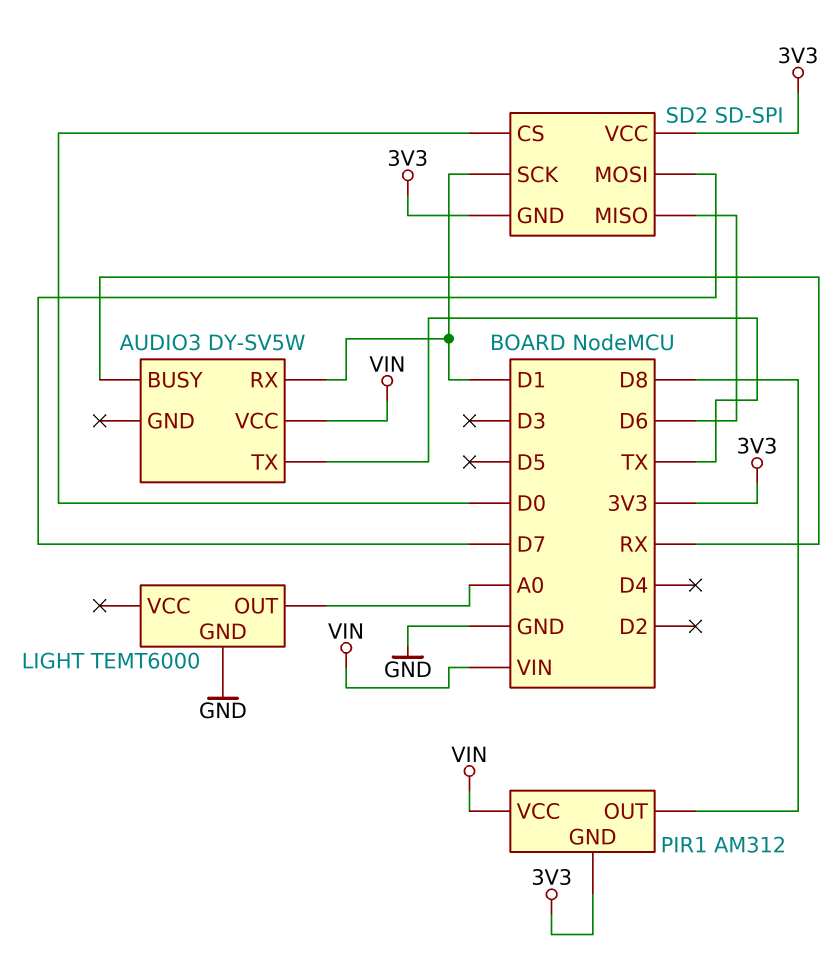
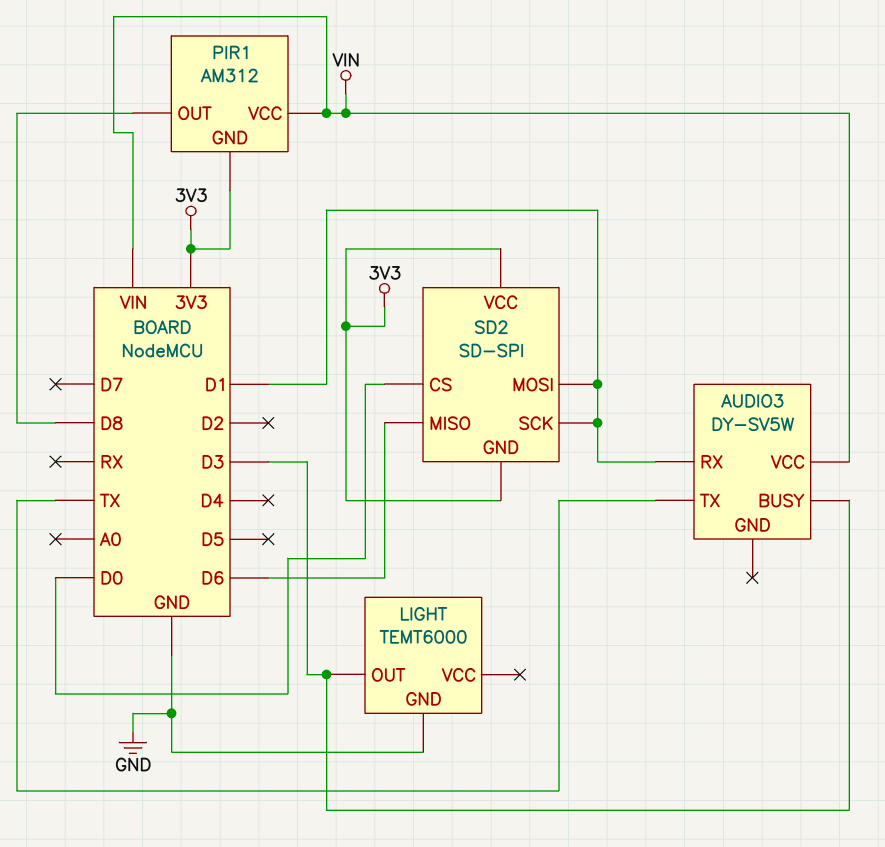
AUDIO3 pin BUSY: RX -> D3
LIGHT pin OUT: A0 -> D3
SD2 pin MOSI: D7 -> D1

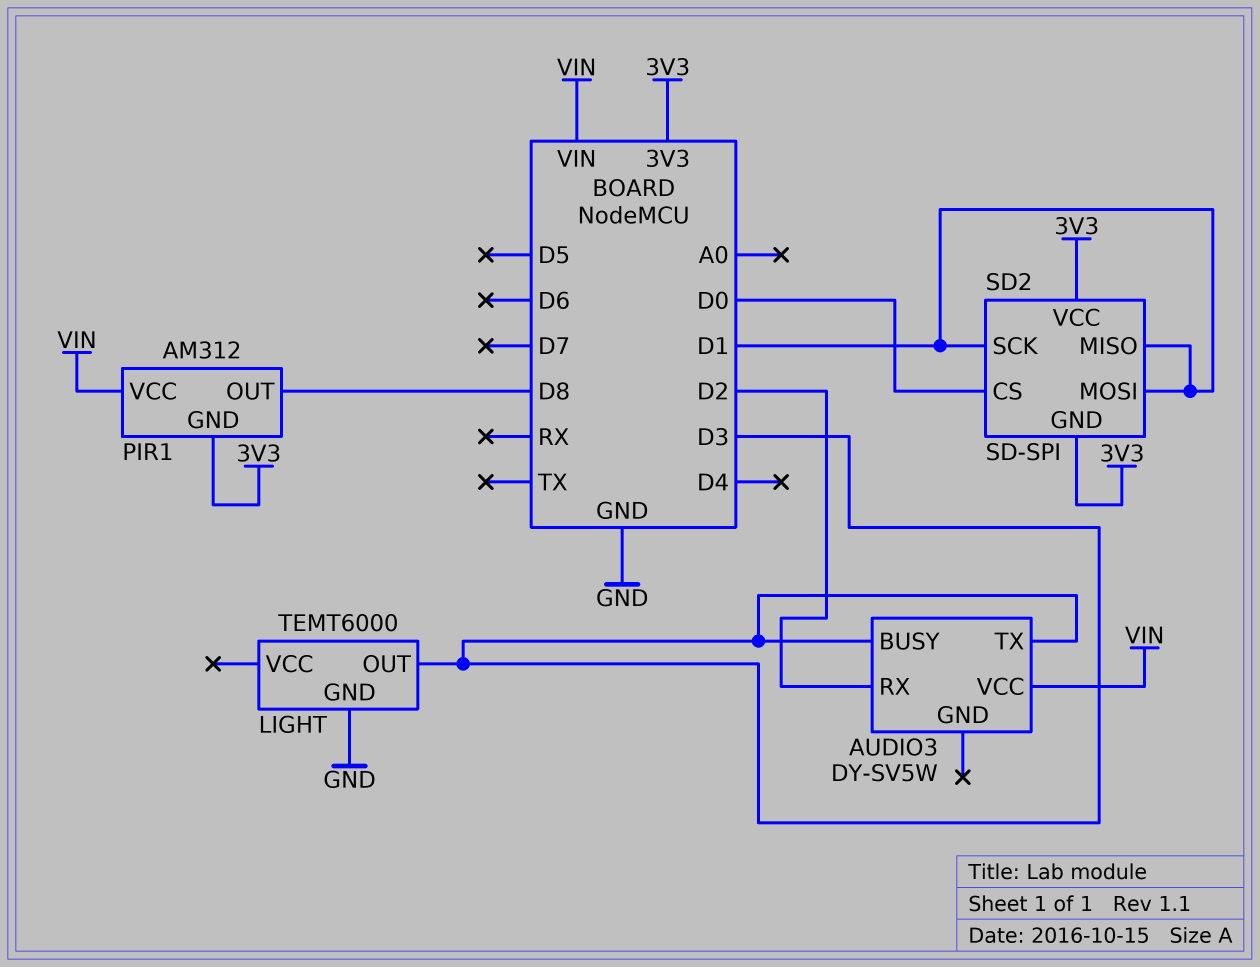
AUDIO3 pin RX: D1 -> D2
AUDIO3 pin TX: TX -> D3
SD2 pin MISO: D6 -> D1

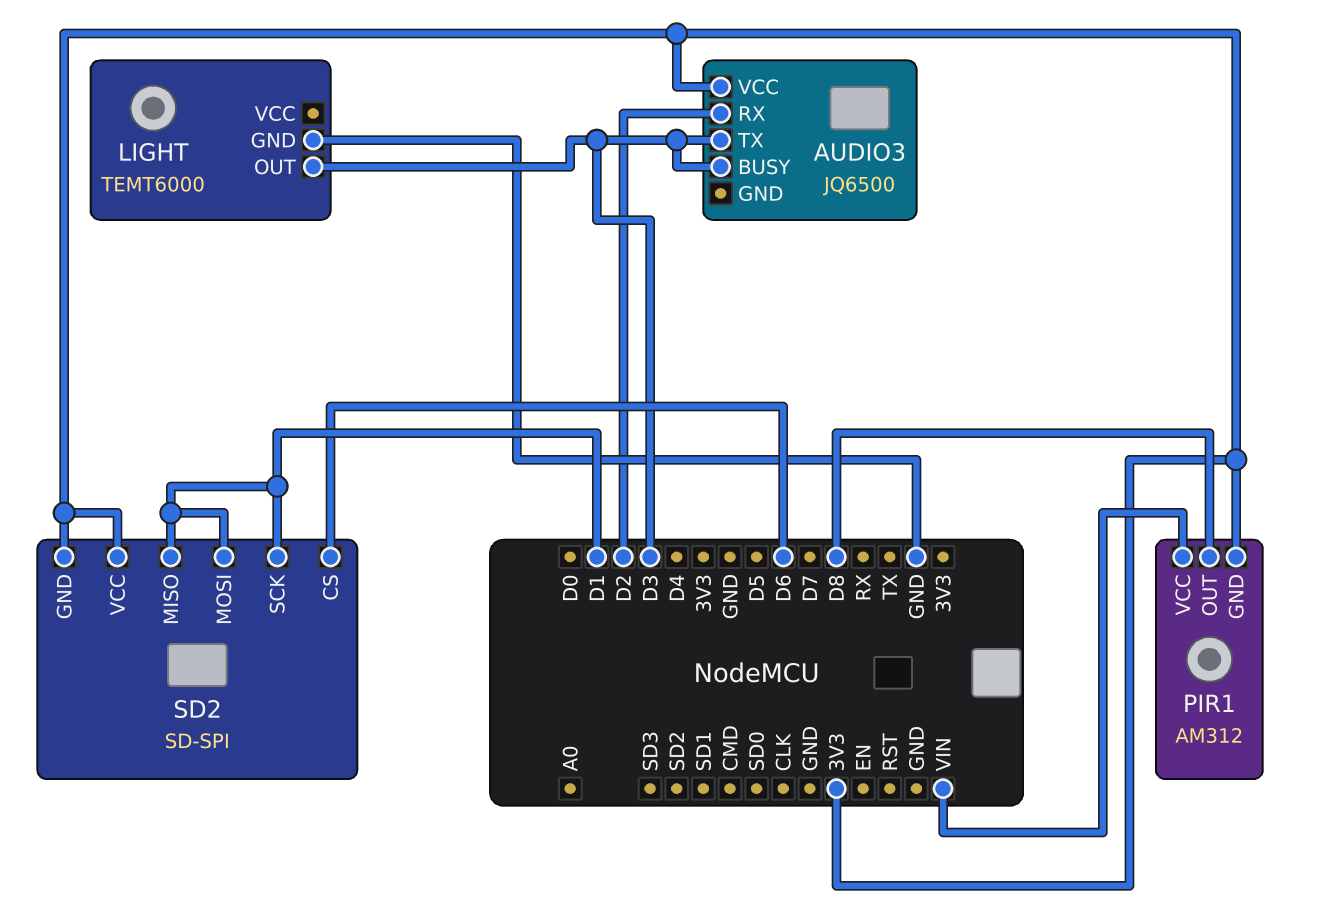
AUDIO3: DY-SV5W -> JQ6500
AUDIO3 pin VCC: VIN -> 3V3
SD2 pin CS: D0 -> D6

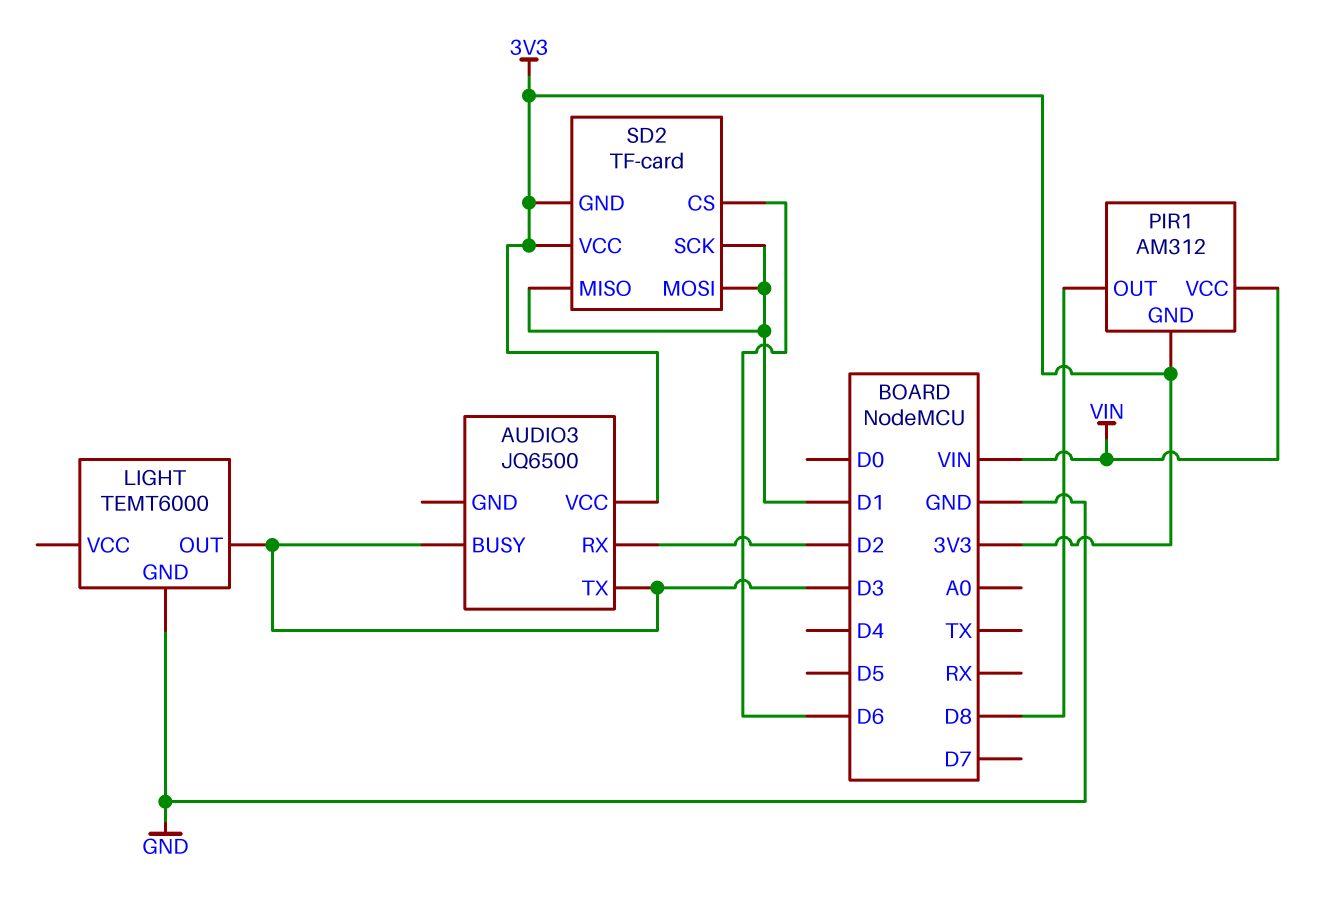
SD2: SD-SPI -> TF-card

